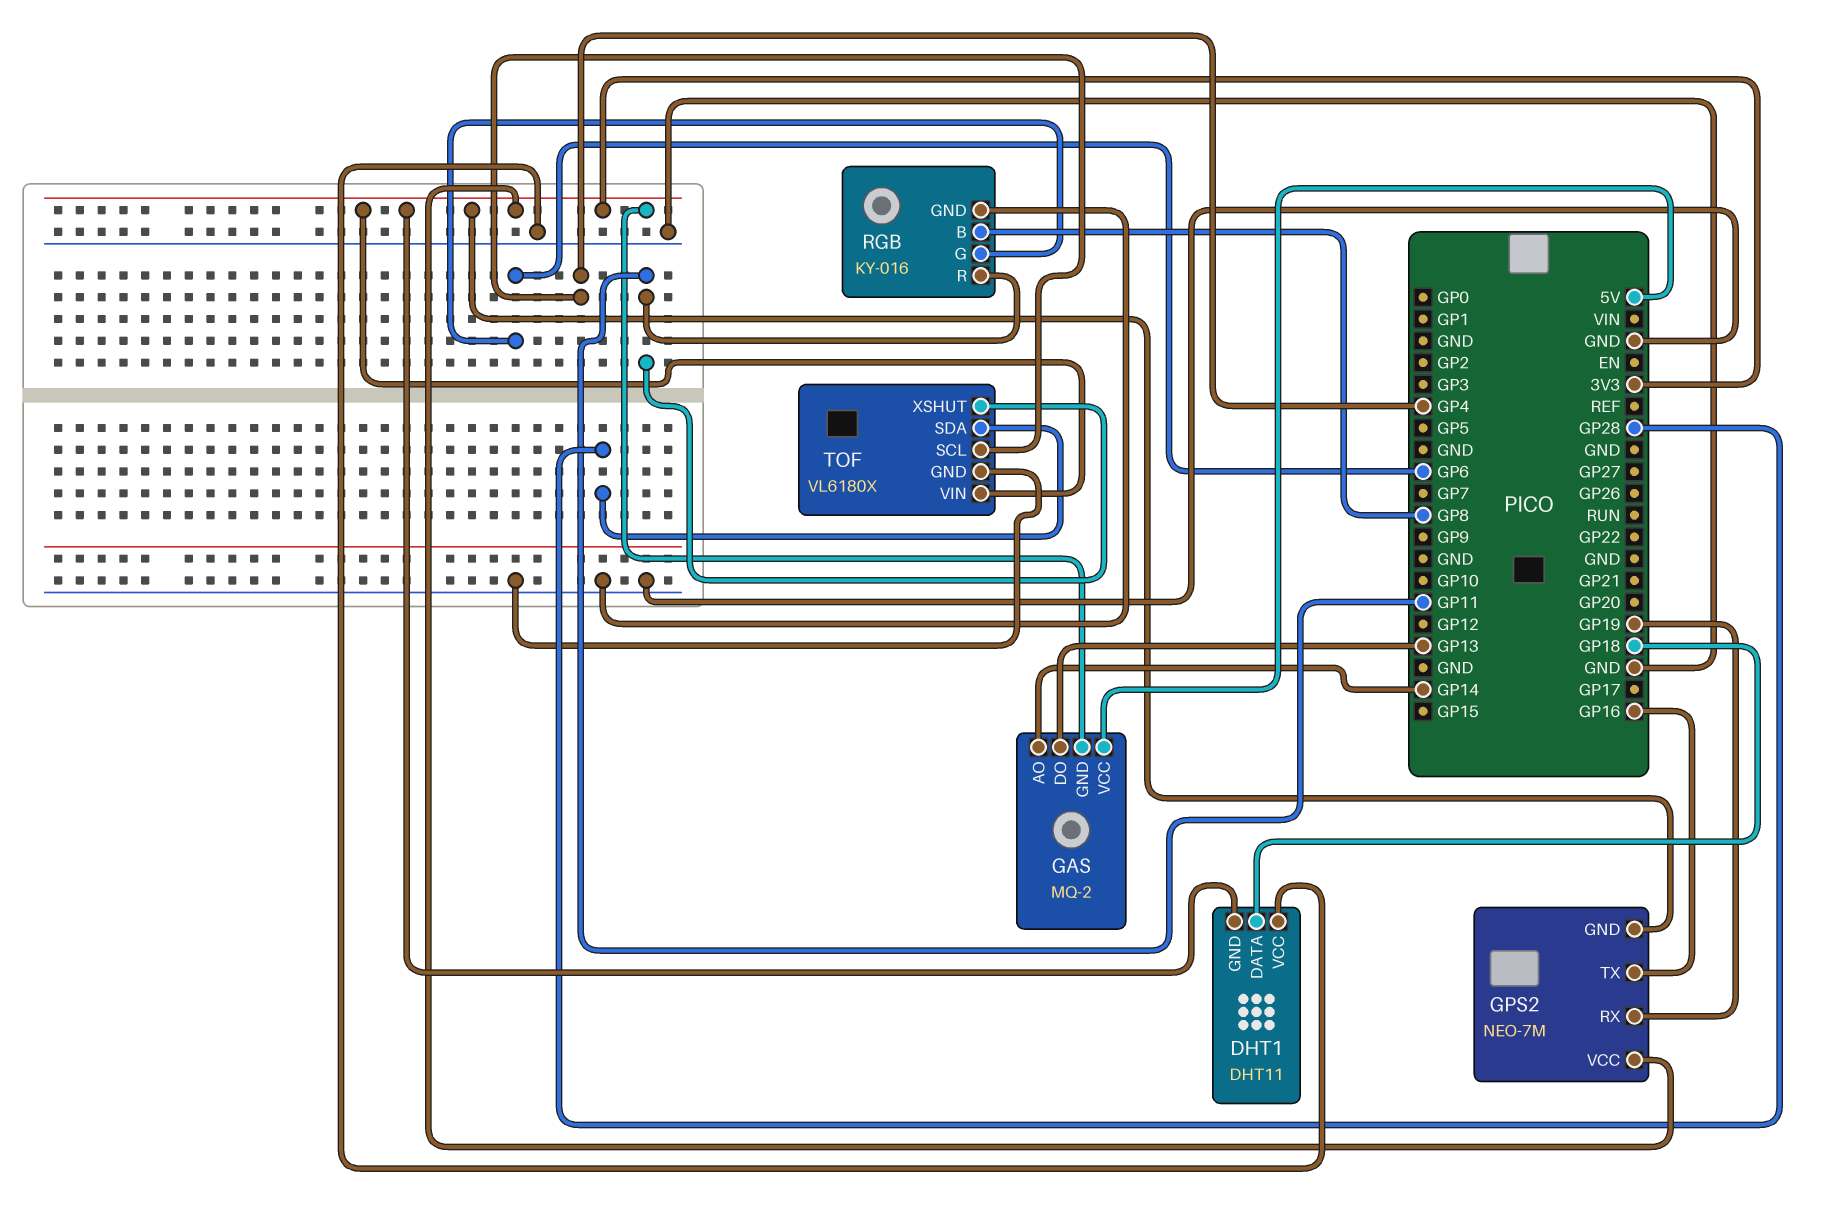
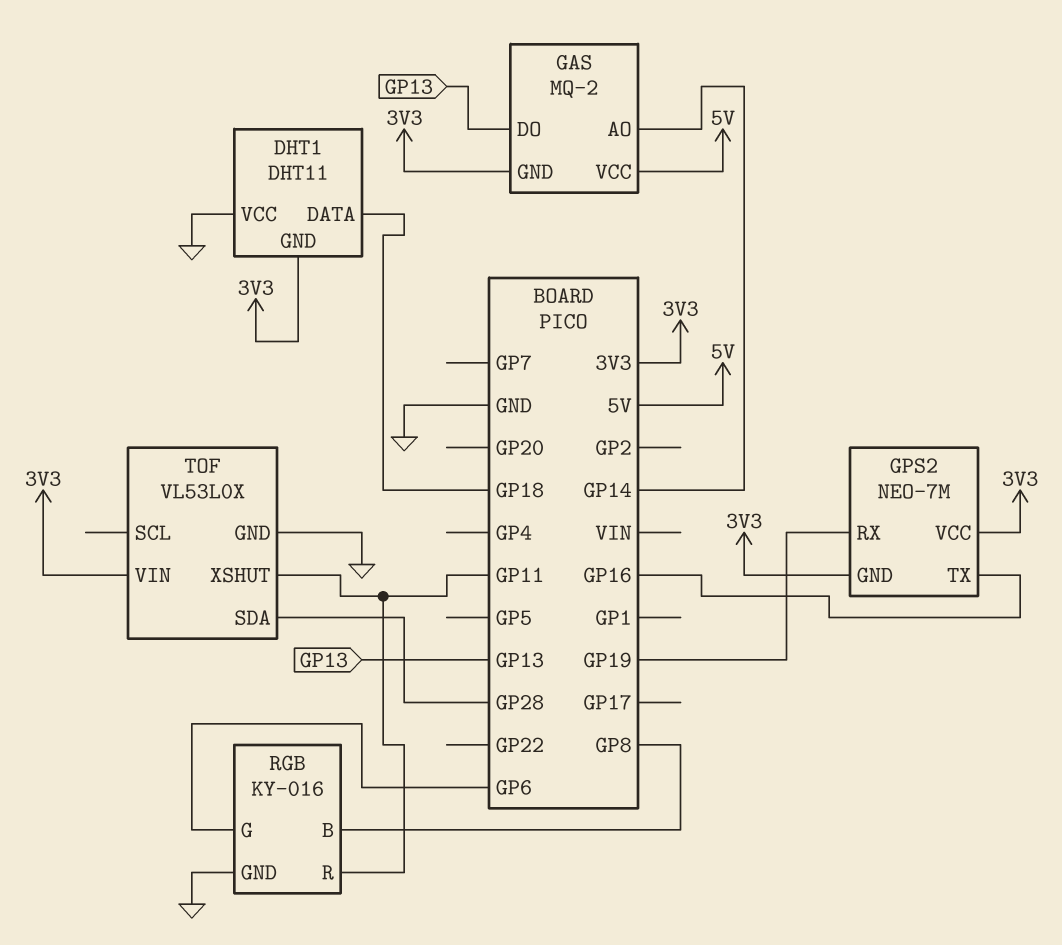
TOF: VL6180X -> VL53L0X
TOF pin SCL: GP4 -> none

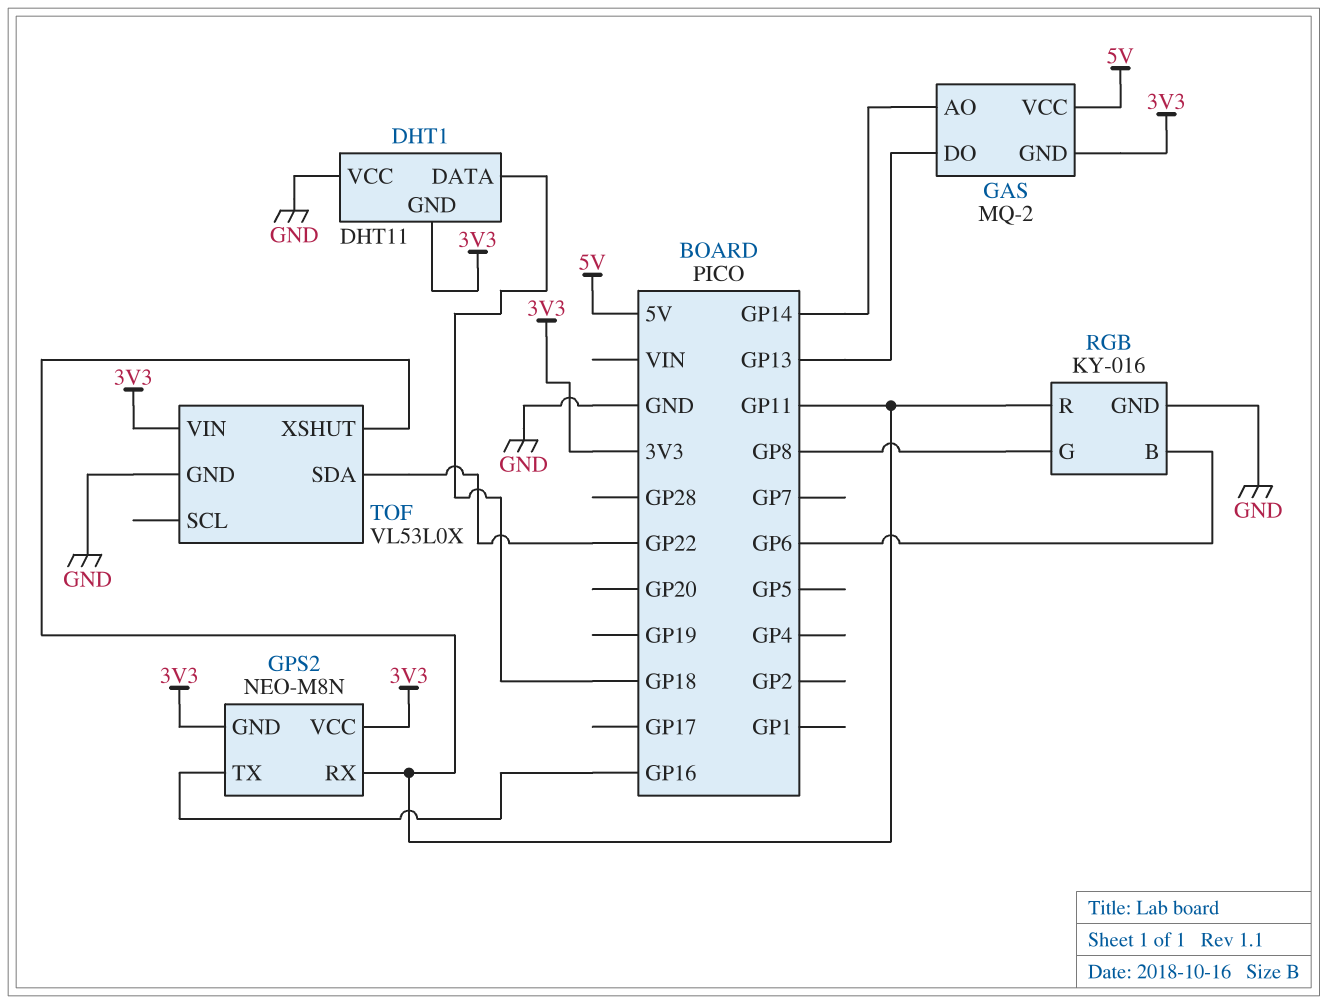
GPS2: NEO-7M -> NEO-M8N
GPS2 pin RX: GP19 -> GP11
RGB pin B: GP8 -> GP6
RGB pin G: GP6 -> GP8
TOF pin SDA: GP28 -> GP22

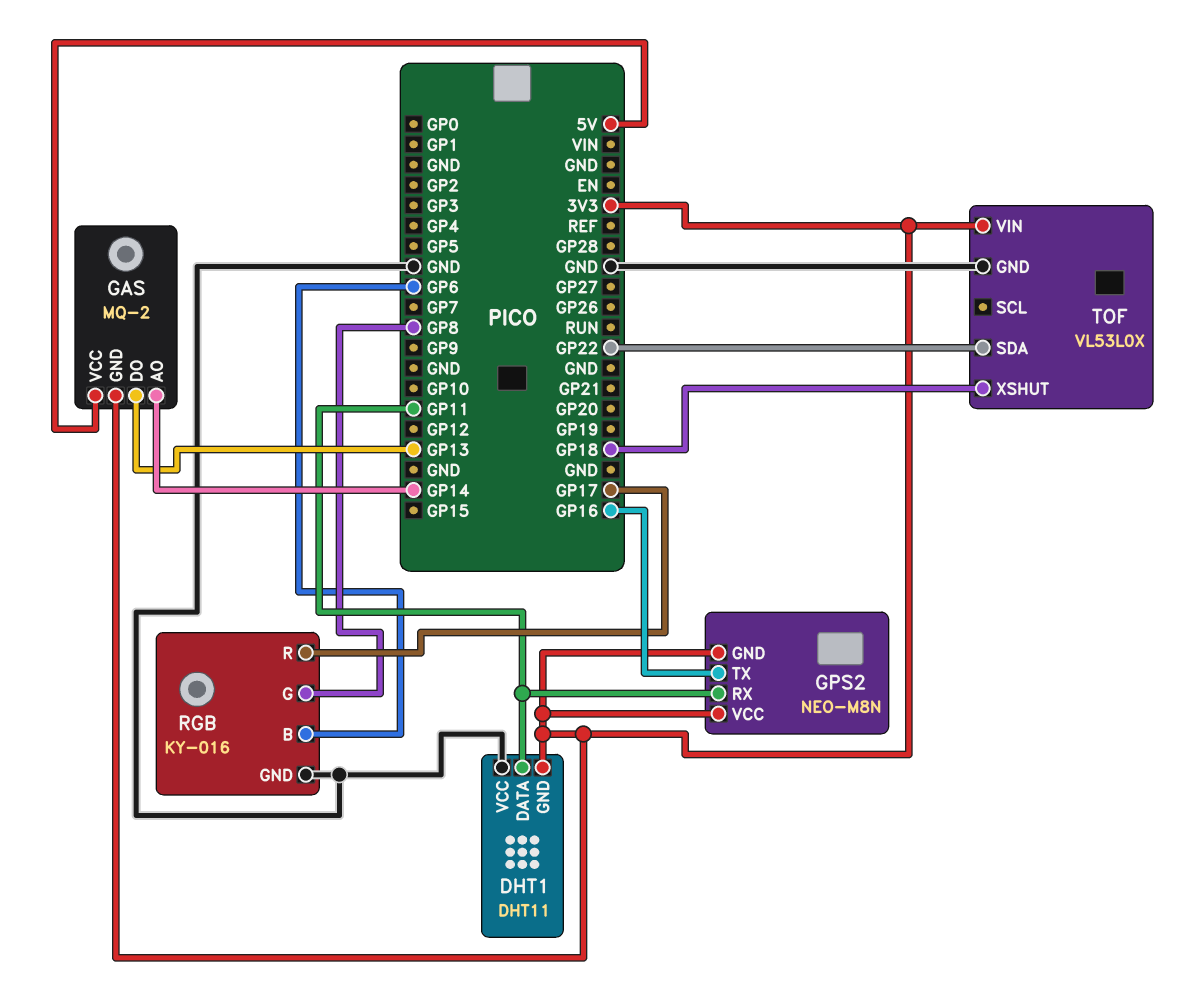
DHT1 pin DATA: GP18 -> GP11
RGB pin R: GP11 -> GP17
TOF pin XSHUT: GP11 -> GP18

